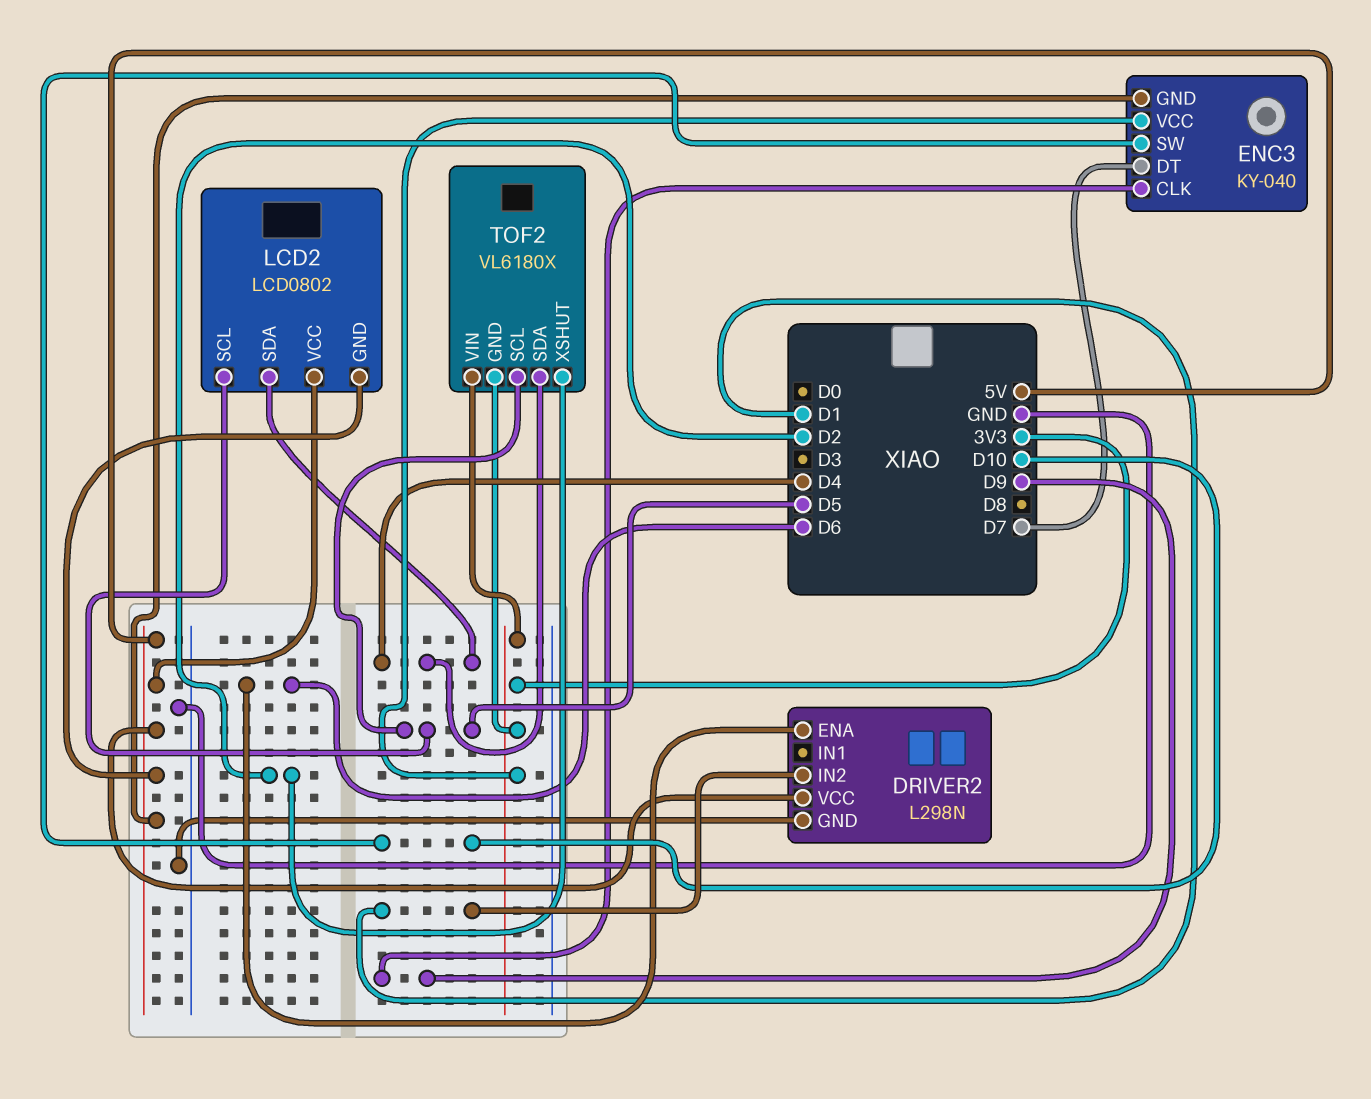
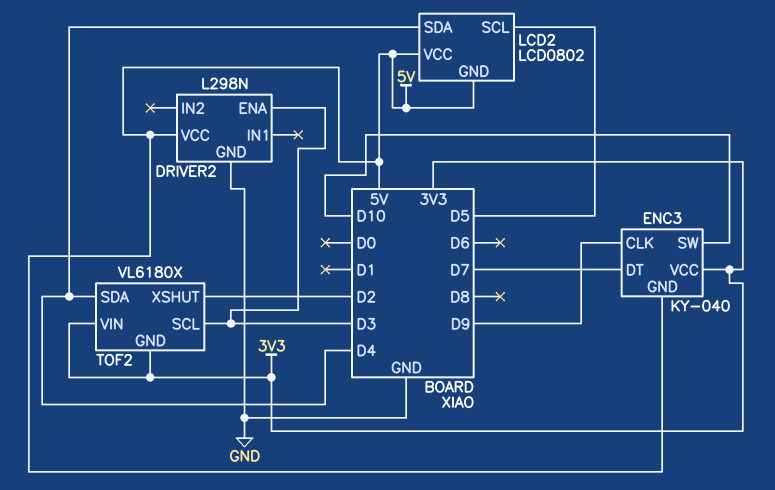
DRIVER2 pin ENA: D6 -> D3
DRIVER2 pin IN2: D1 -> none
TOF2 pin SCL: D5 -> D3

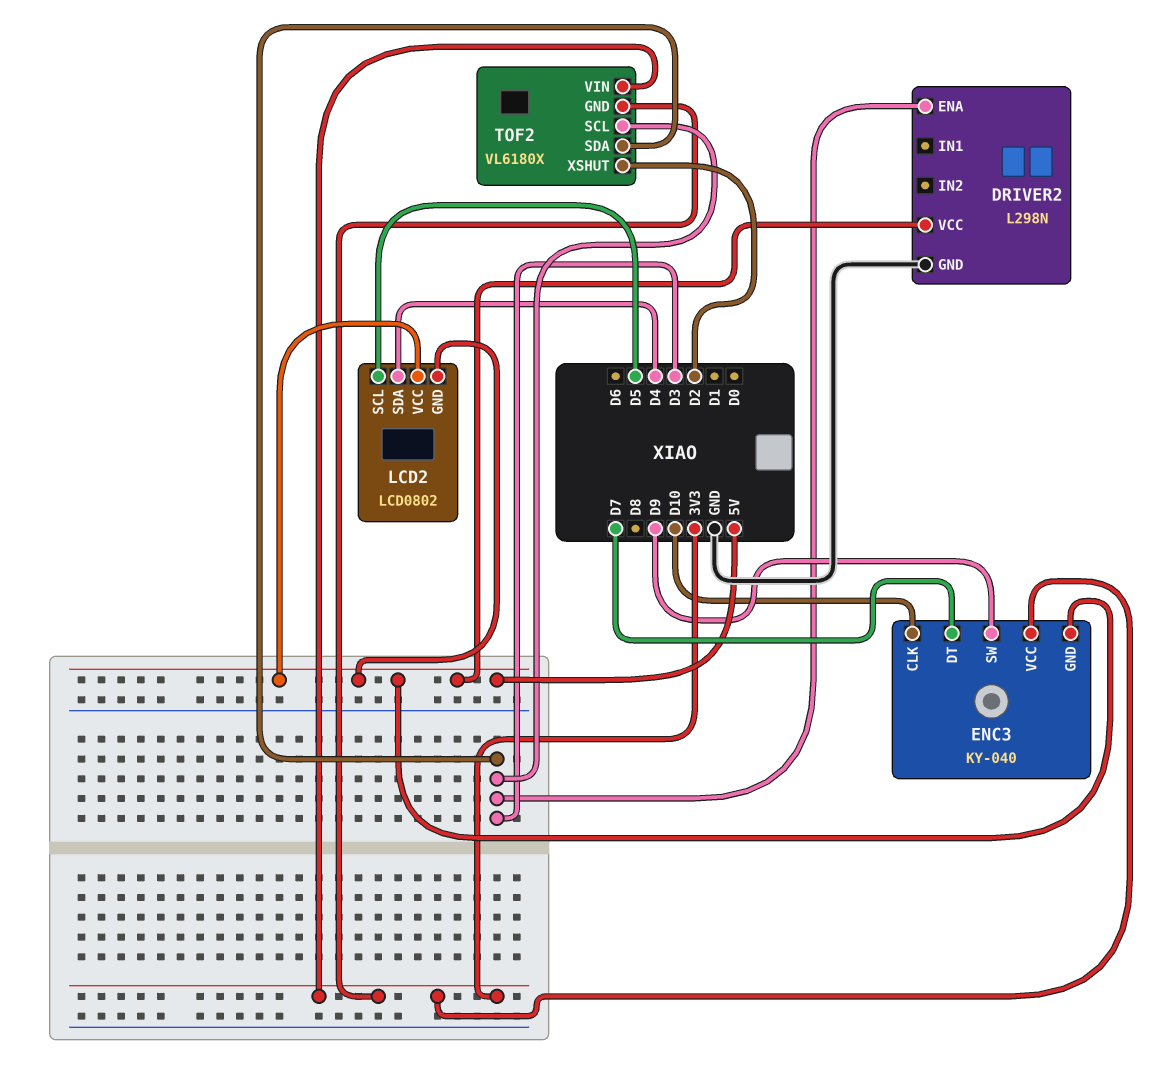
ENC3 pin CLK: D9 -> D10
ENC3 pin SW: D10 -> D9
TOF2 pin SDA: D4 -> D3

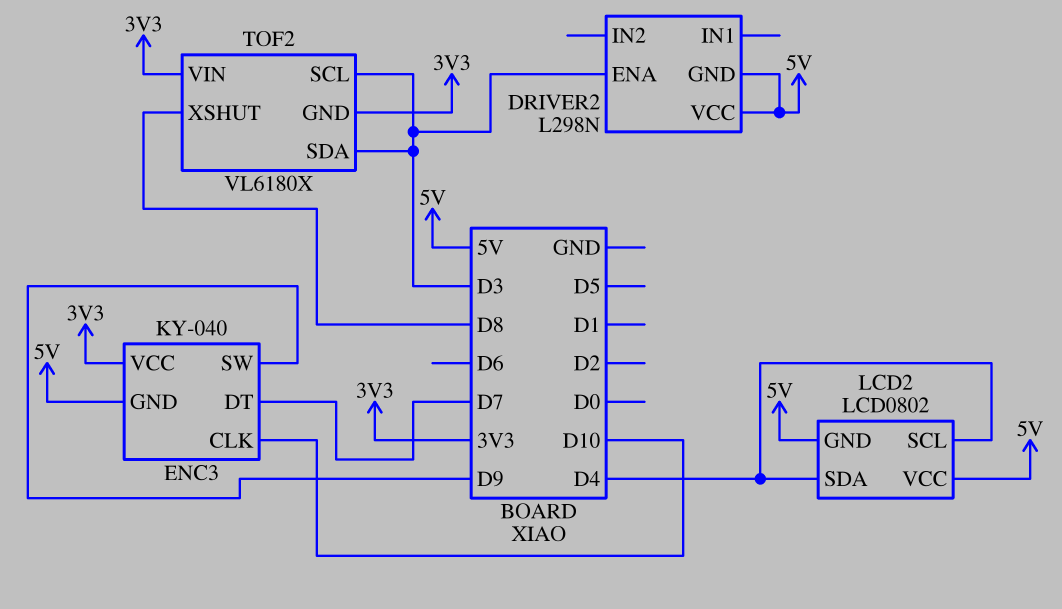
DRIVER2 pin GND: GND -> 5V
LCD2 pin SCL: D5 -> D4
TOF2 pin XSHUT: D2 -> D8

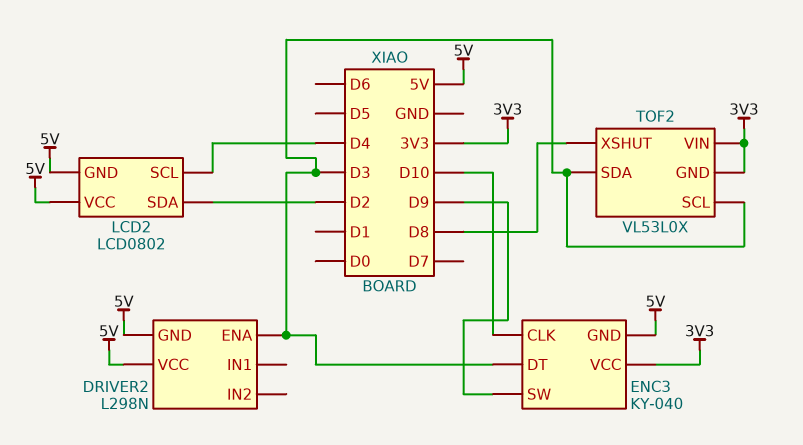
ENC3 pin DT: D7 -> D3
LCD2 pin SDA: D4 -> D2
TOF2: VL6180X -> VL53L0X

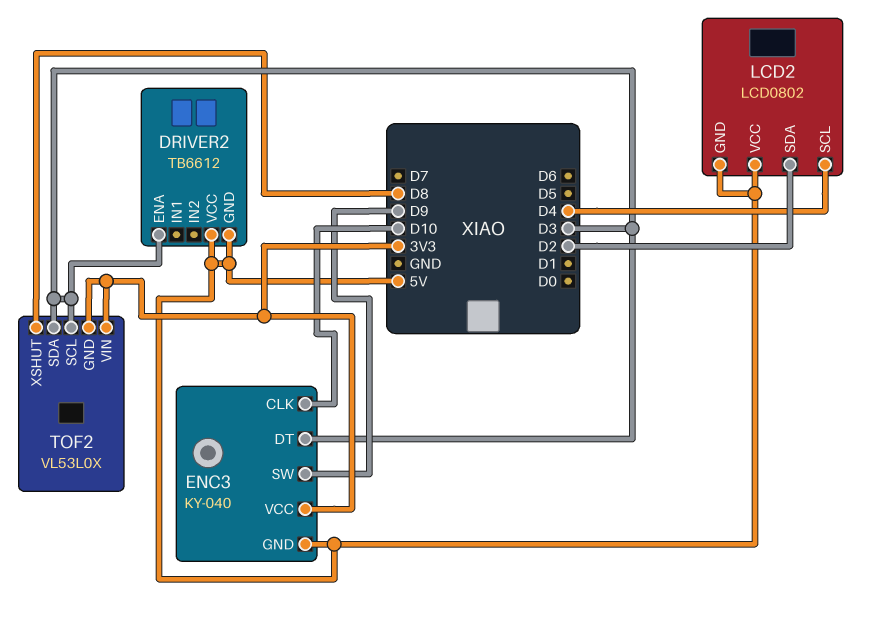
DRIVER2: L298N -> TB6612

